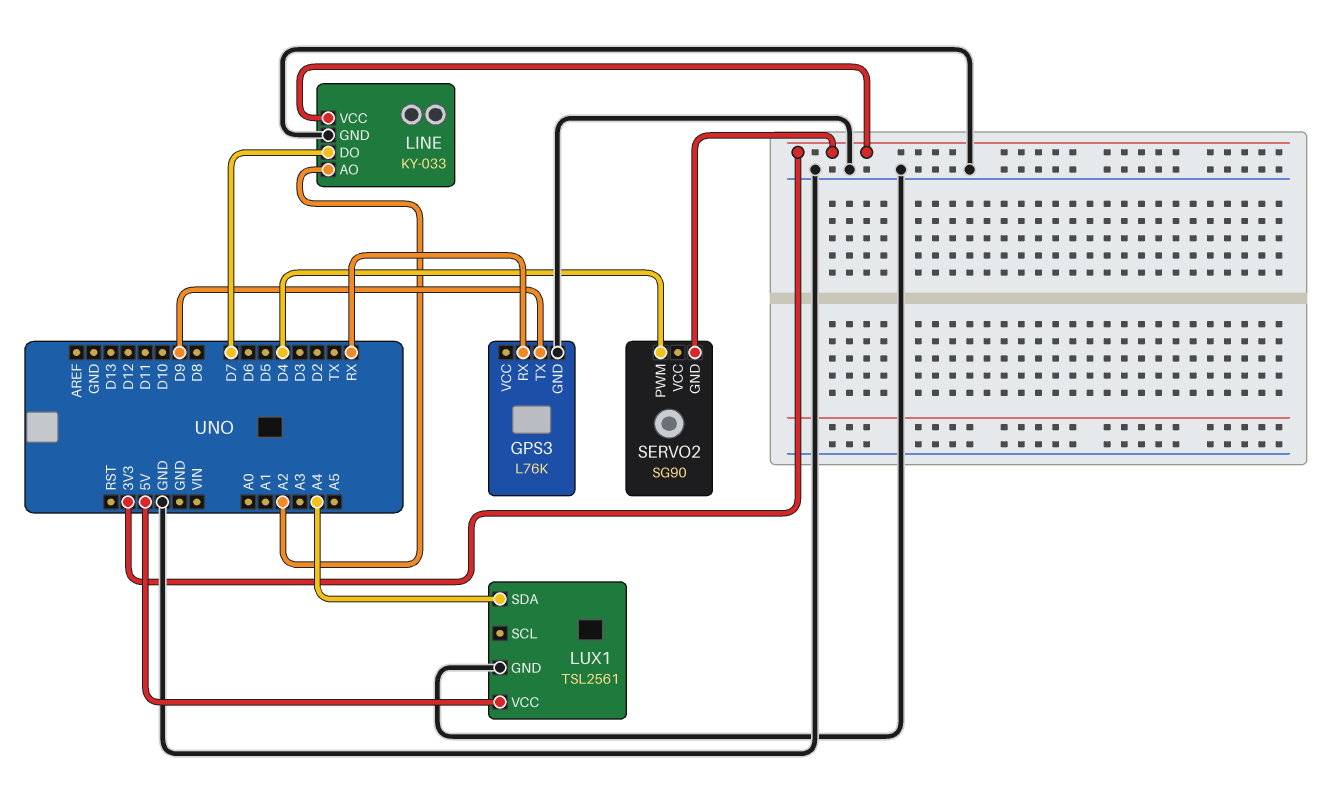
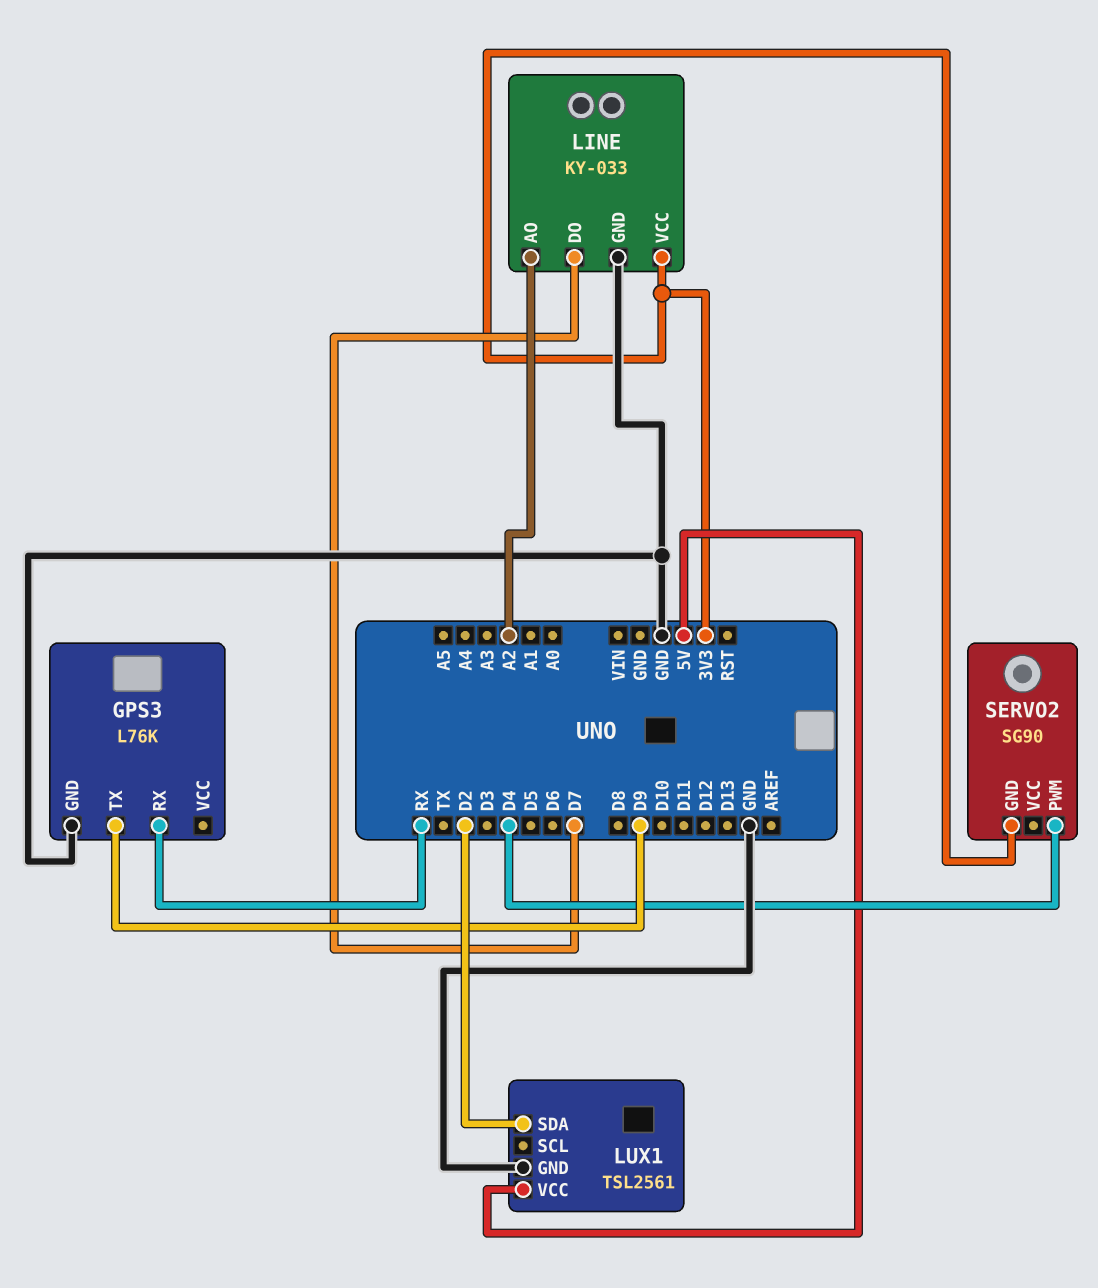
LUX1 pin SDA: A4 -> D2

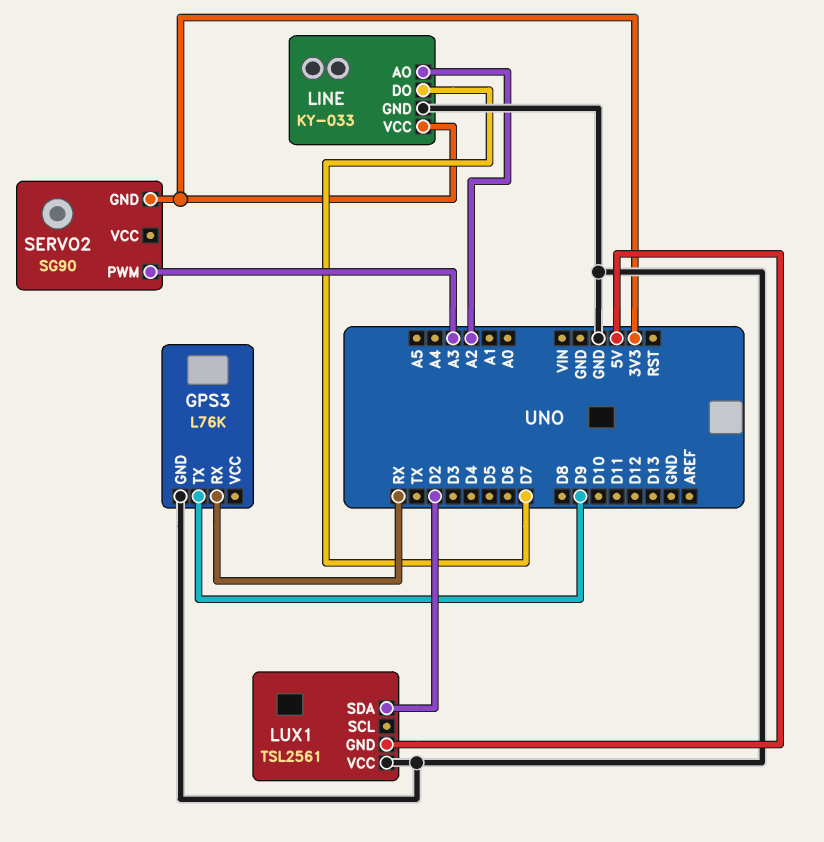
LUX1 pin GND: GND -> 5V
LUX1 pin VCC: 5V -> GND
SERVO2 pin PWM: D4 -> A3

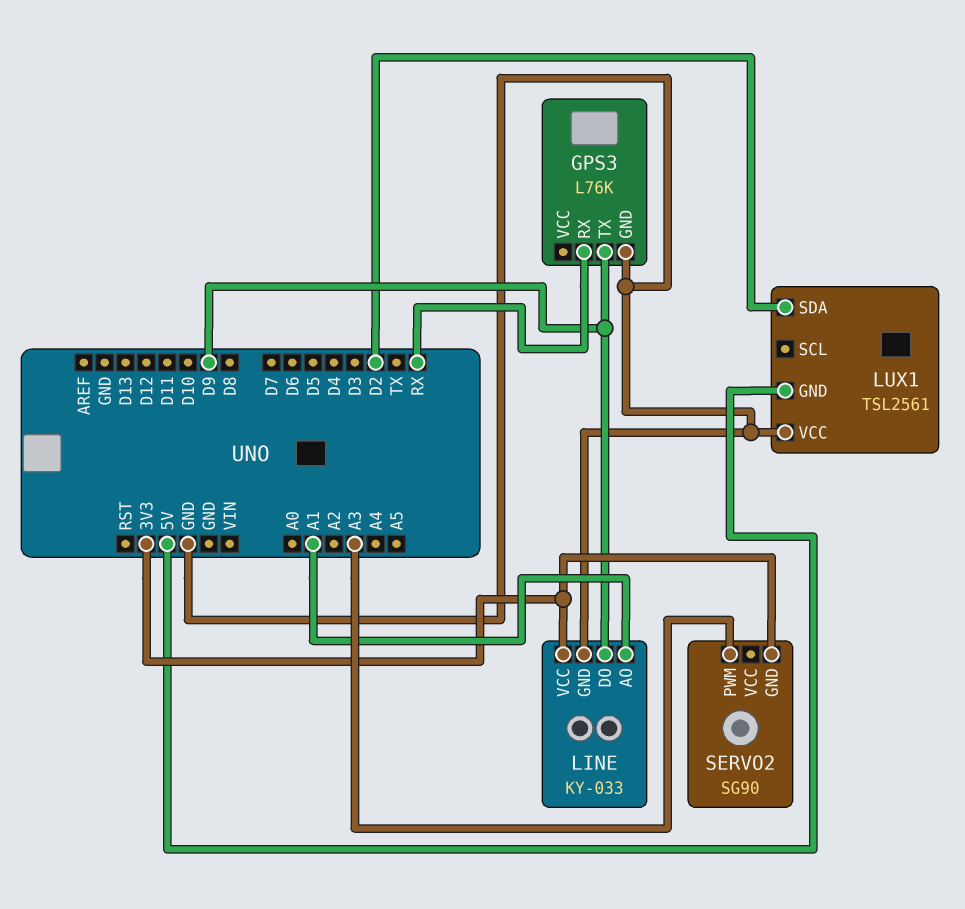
LINE pin AO: A2 -> A1
LINE pin DO: D7 -> D9

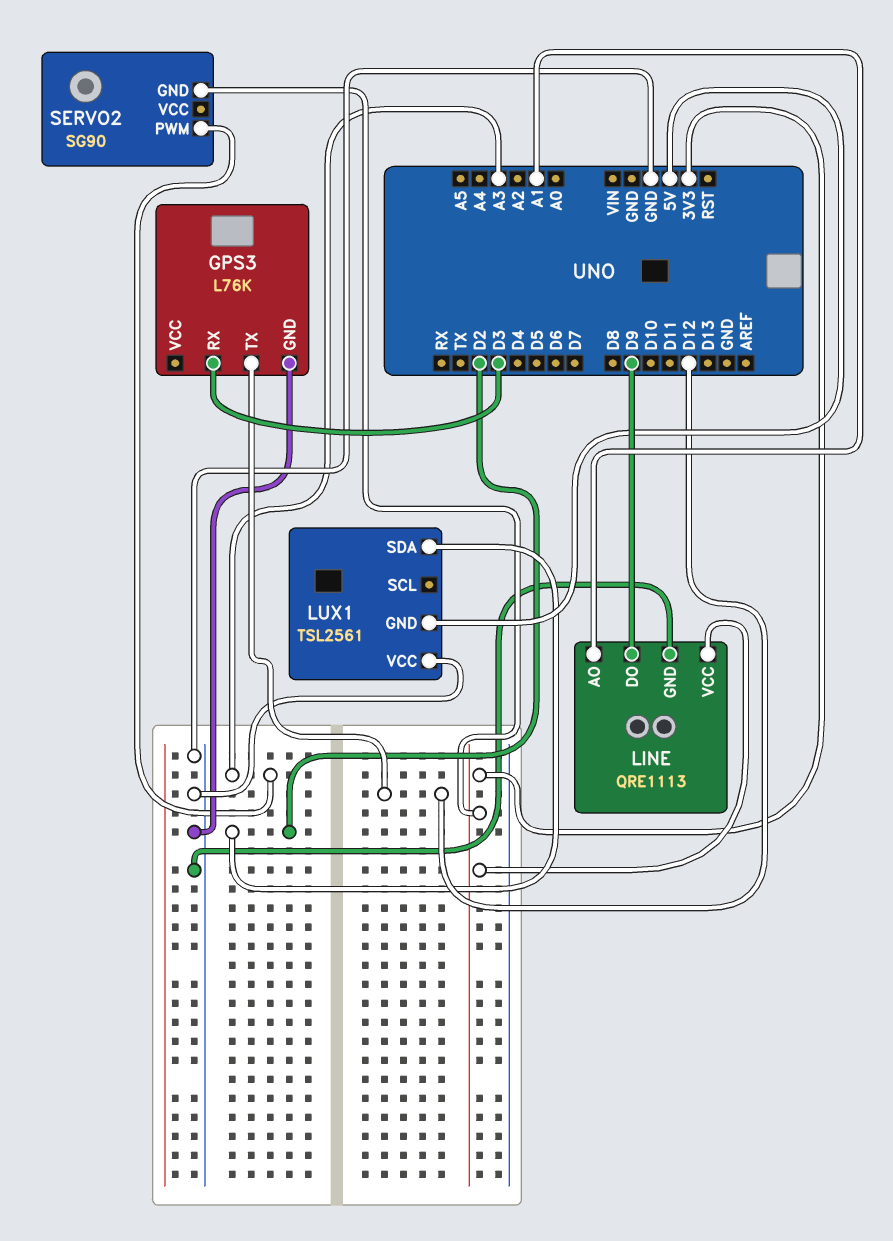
GPS3 pin RX: RX -> D3
GPS3 pin TX: D9 -> D12
LINE: KY-033 -> QRE1113

